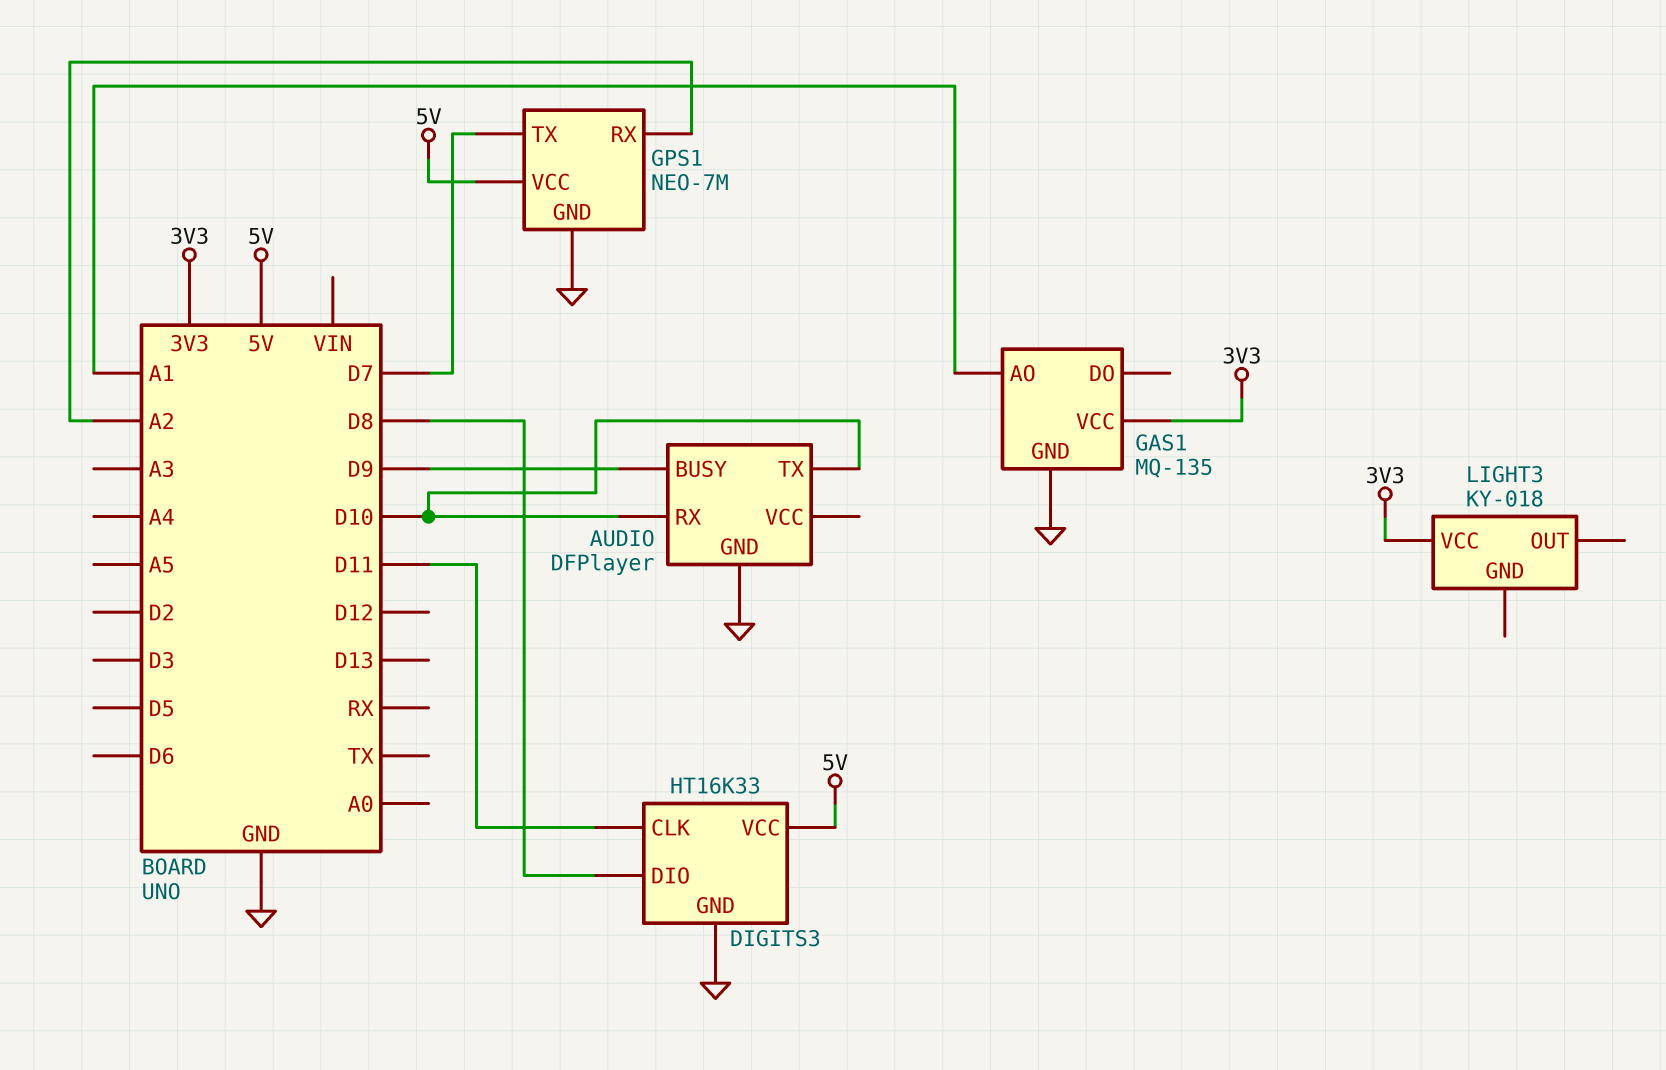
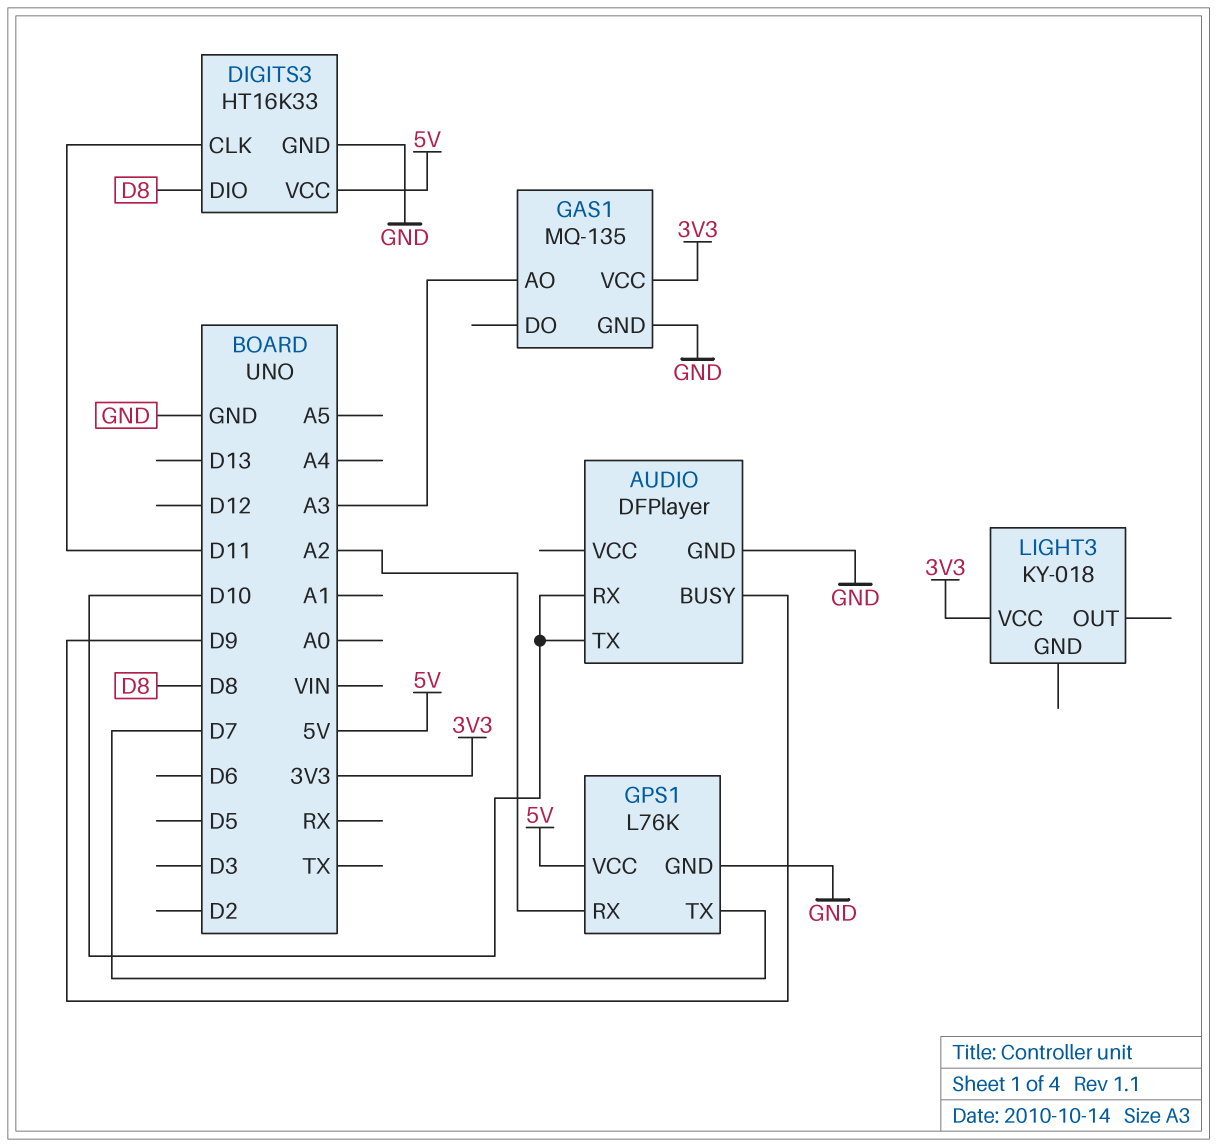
GAS1 pin AO: A1 -> A3
GPS1: NEO-7M -> L76K

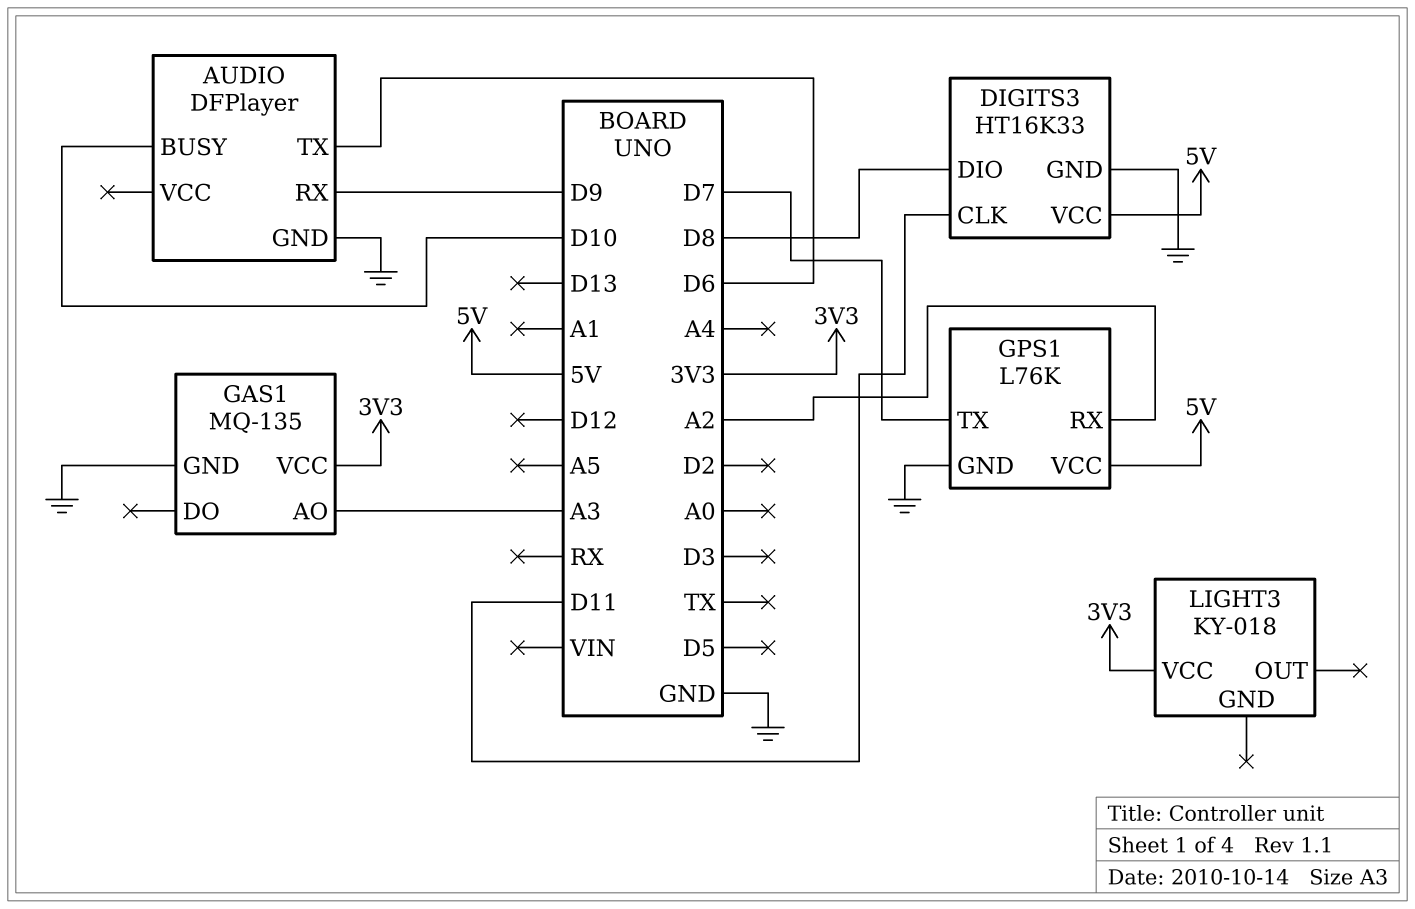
AUDIO pin BUSY: D9 -> D10
AUDIO pin RX: D10 -> D9
AUDIO pin TX: D10 -> D6

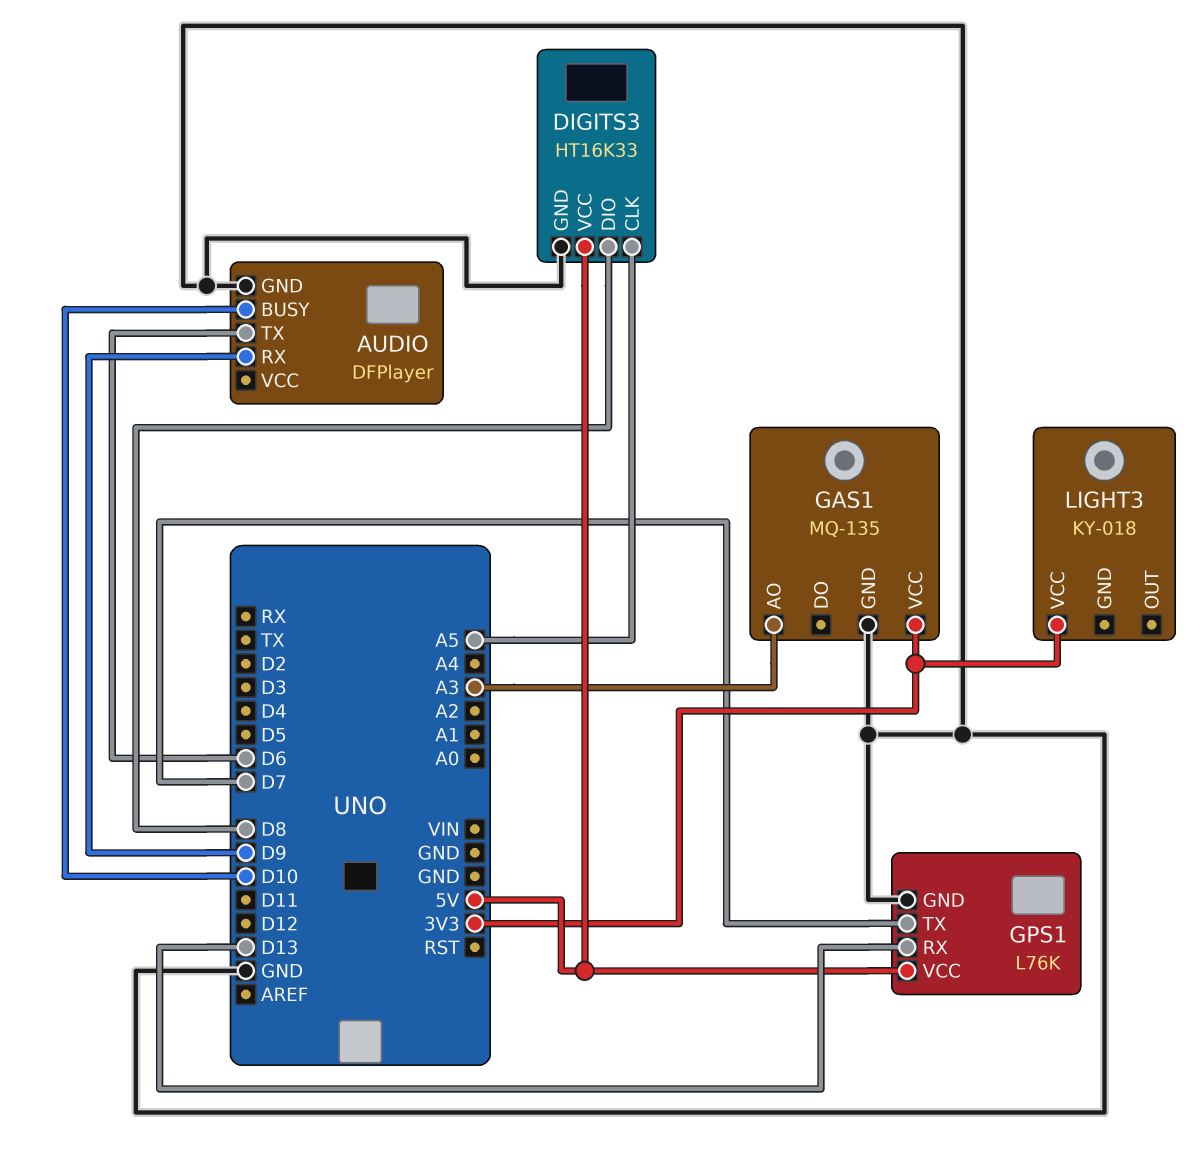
DIGITS3 pin CLK: D11 -> A5
GPS1 pin RX: A2 -> D13

